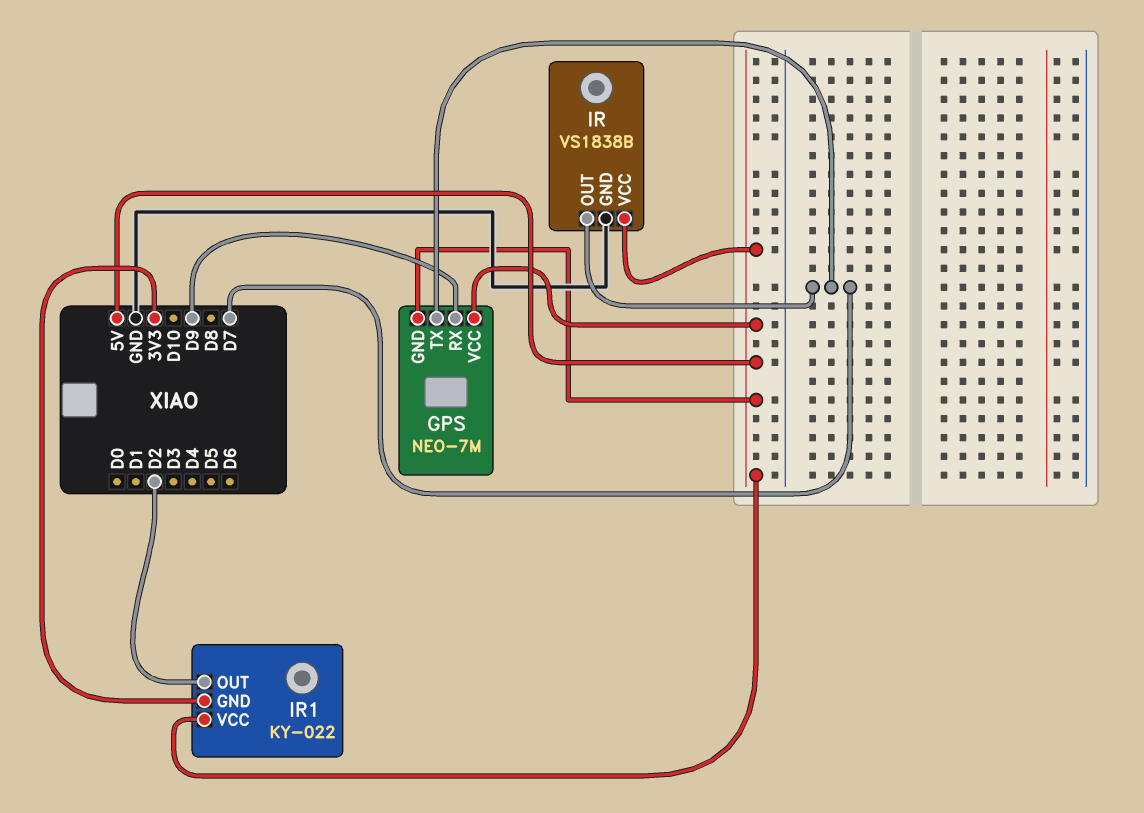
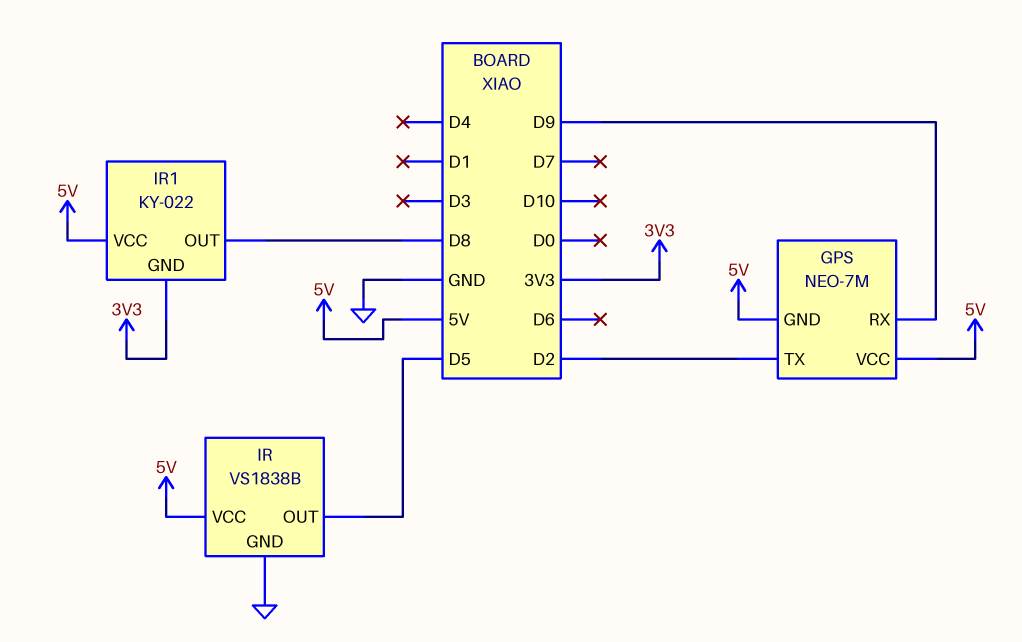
GPS pin TX: D7 -> D2
IR pin OUT: D7 -> D5
IR1 pin OUT: D2 -> D8

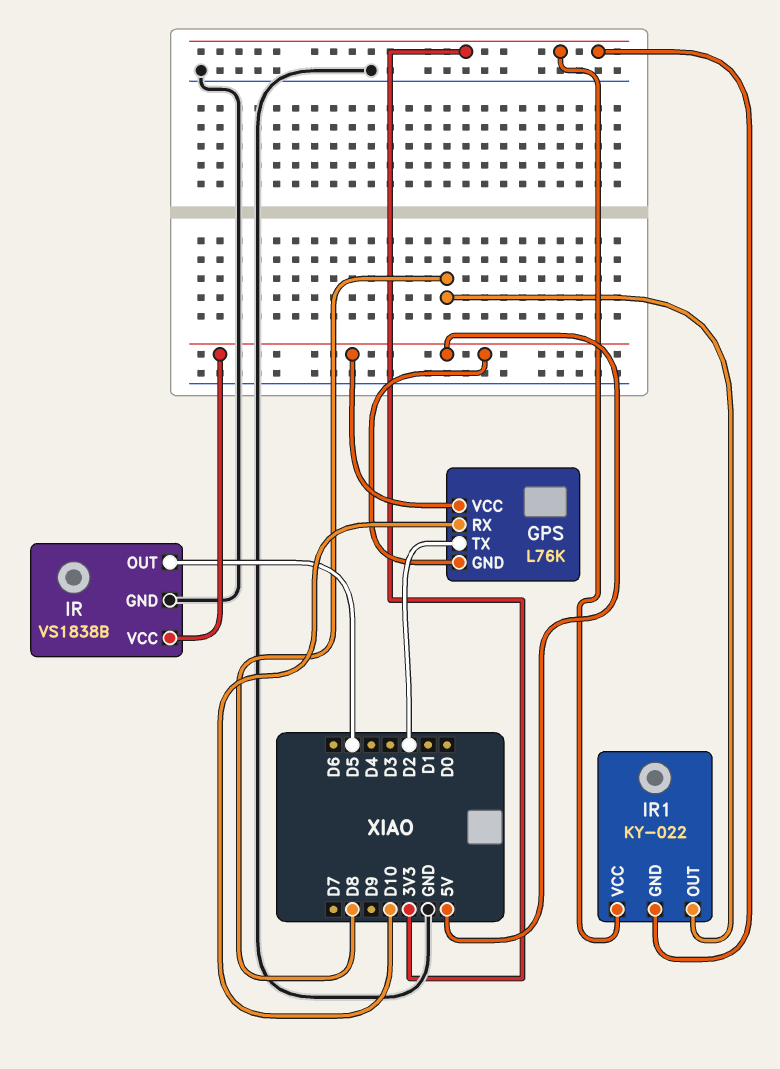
GPS: NEO-7M -> L76K
GPS pin RX: D9 -> D10
IR1 pin VCC: 5V -> 3V3

